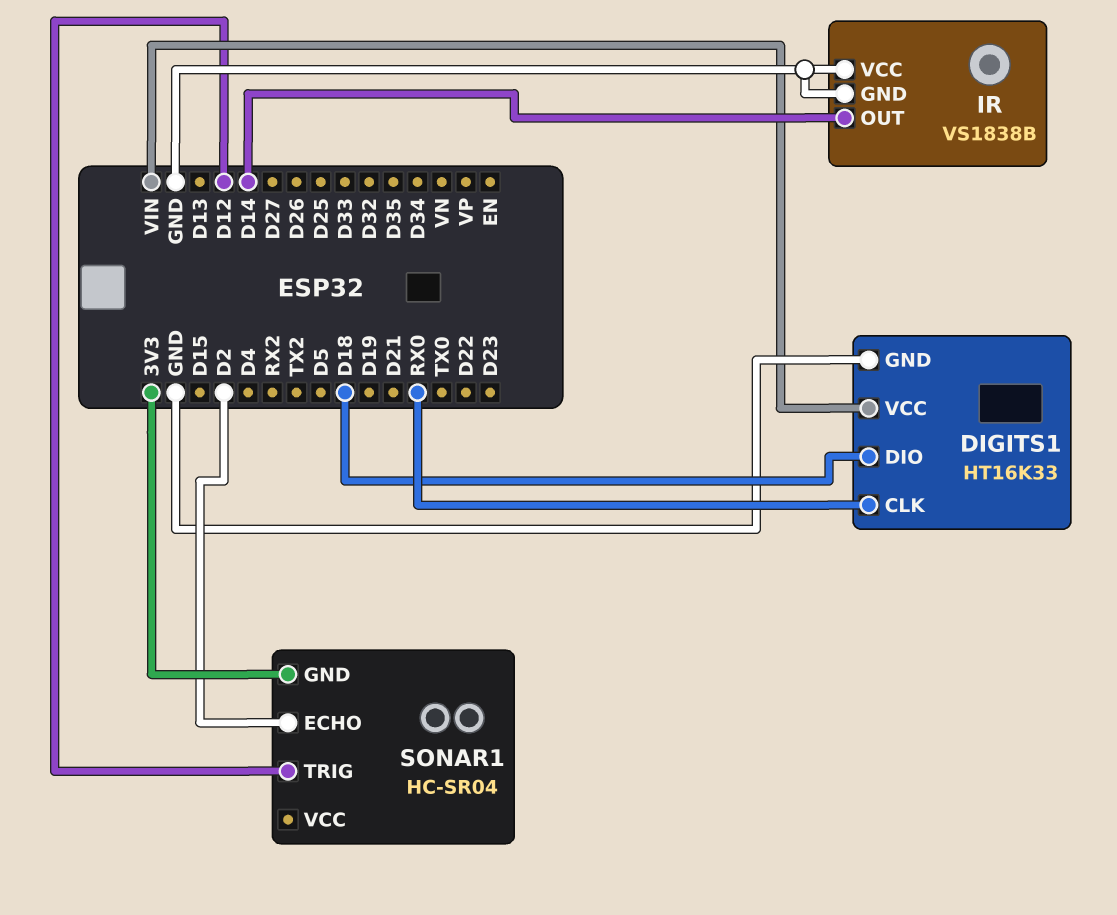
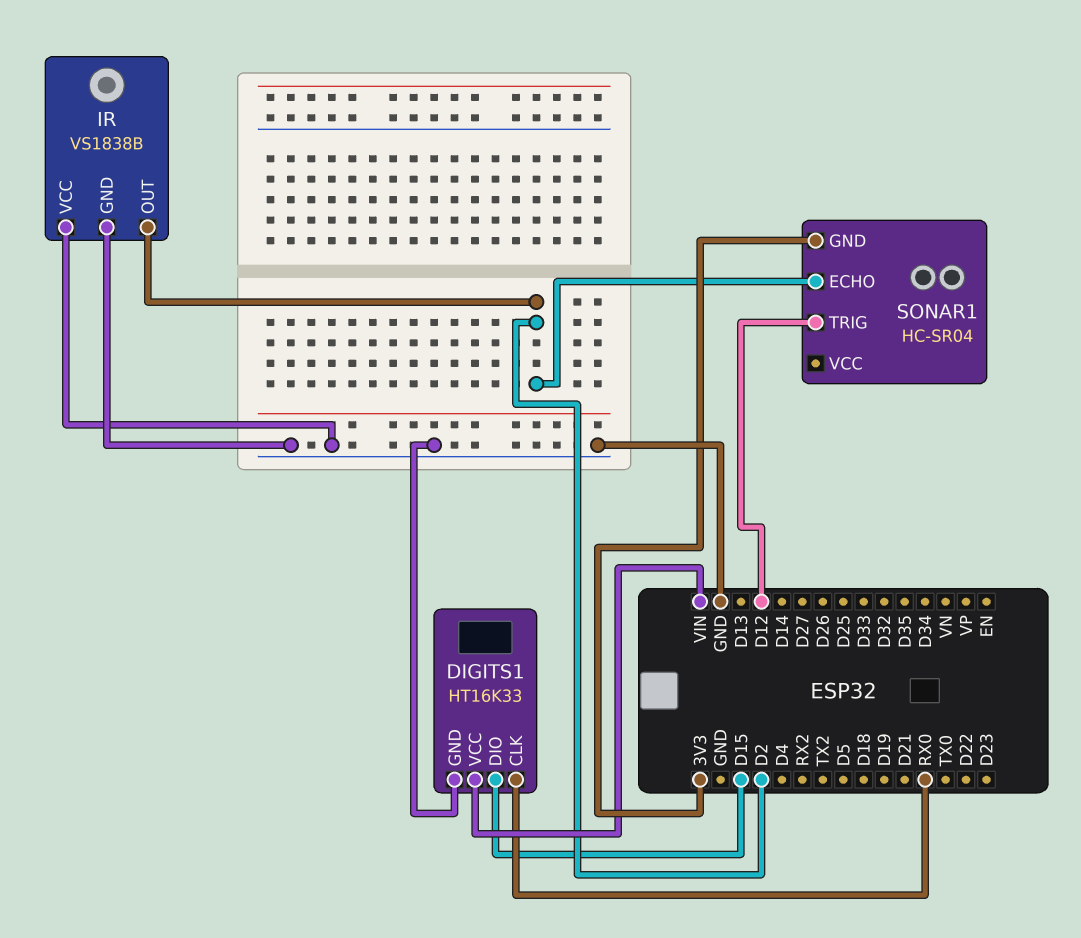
DIGITS1 pin DIO: D18 -> D15
IR pin OUT: D14 -> D2

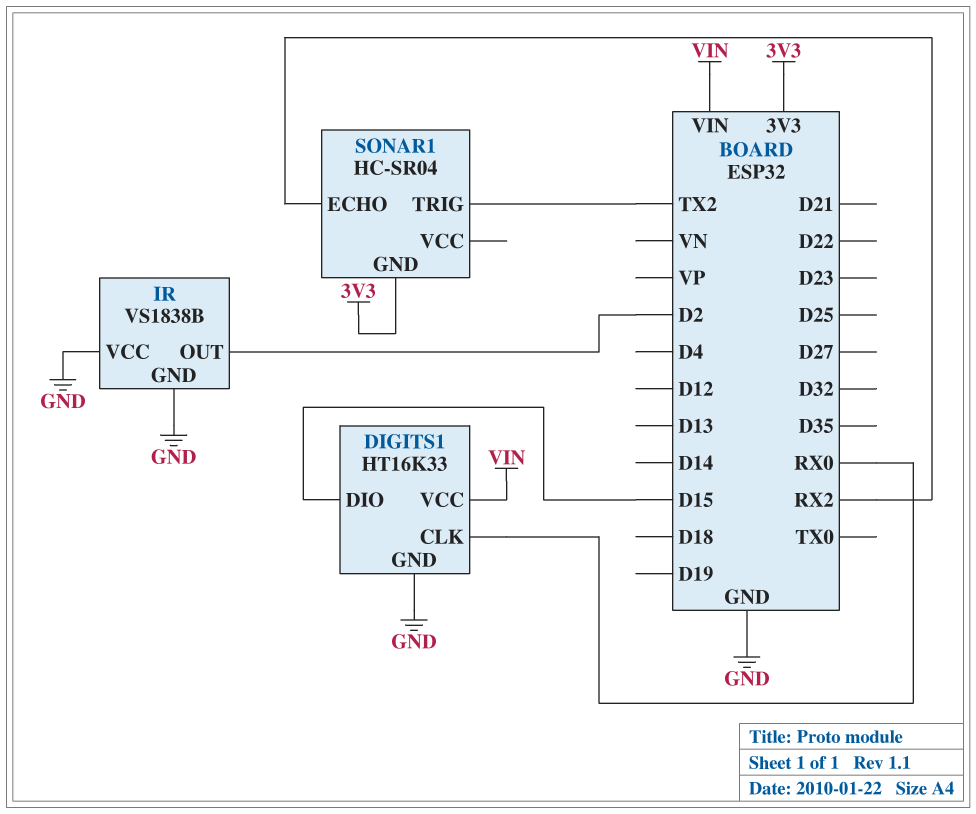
SONAR1 pin ECHO: D2 -> RX2
SONAR1 pin TRIG: D12 -> TX2

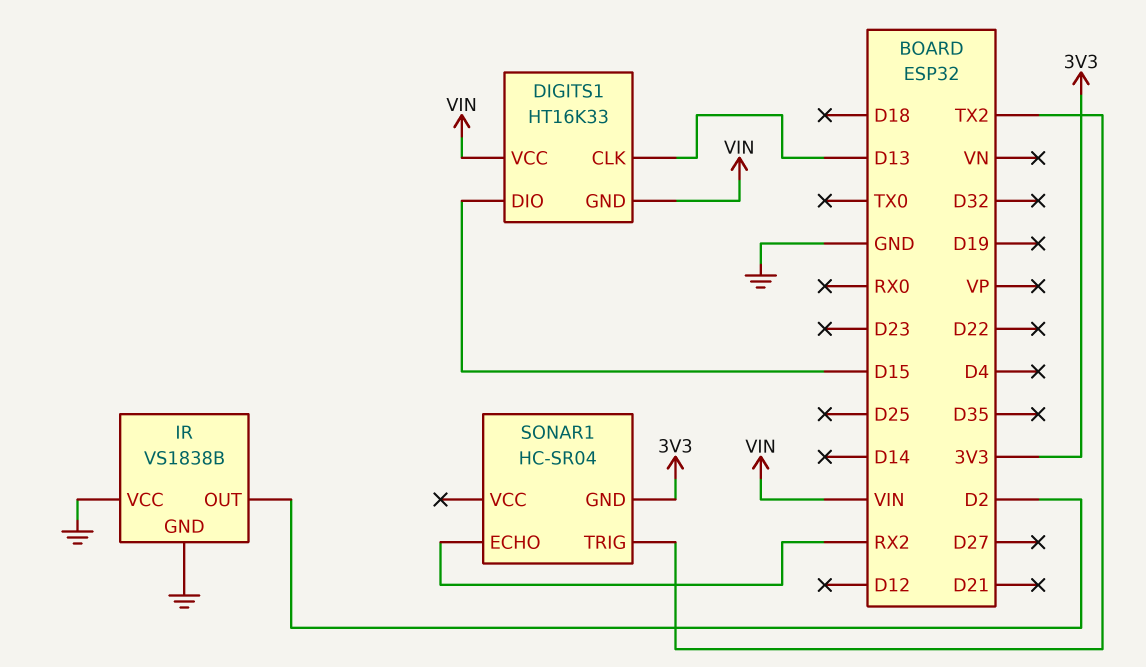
DIGITS1 pin CLK: RX0 -> D13
DIGITS1 pin GND: GND -> VIN

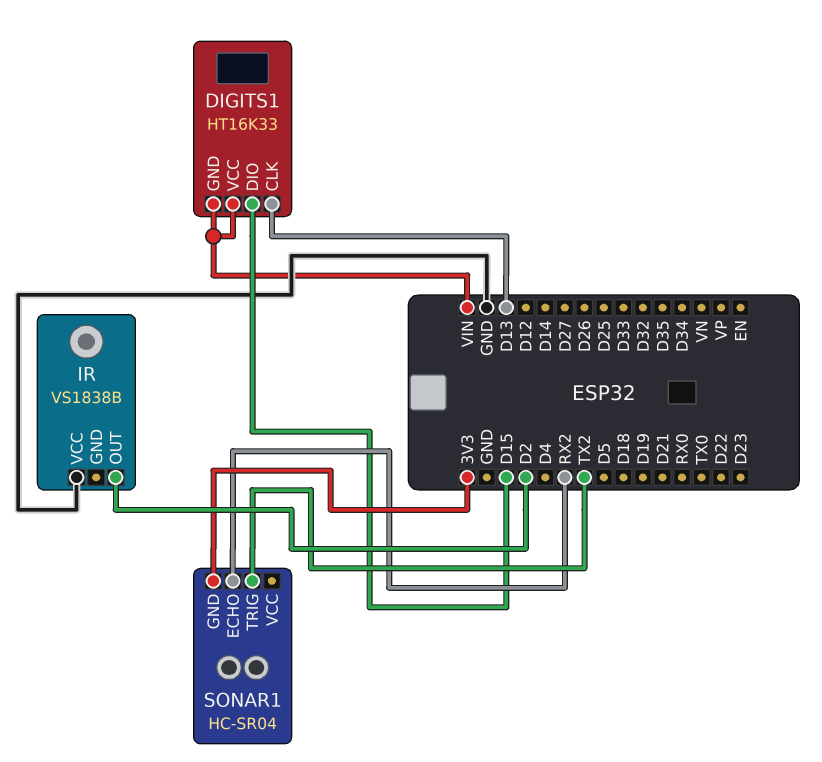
IR pin GND: GND -> none

